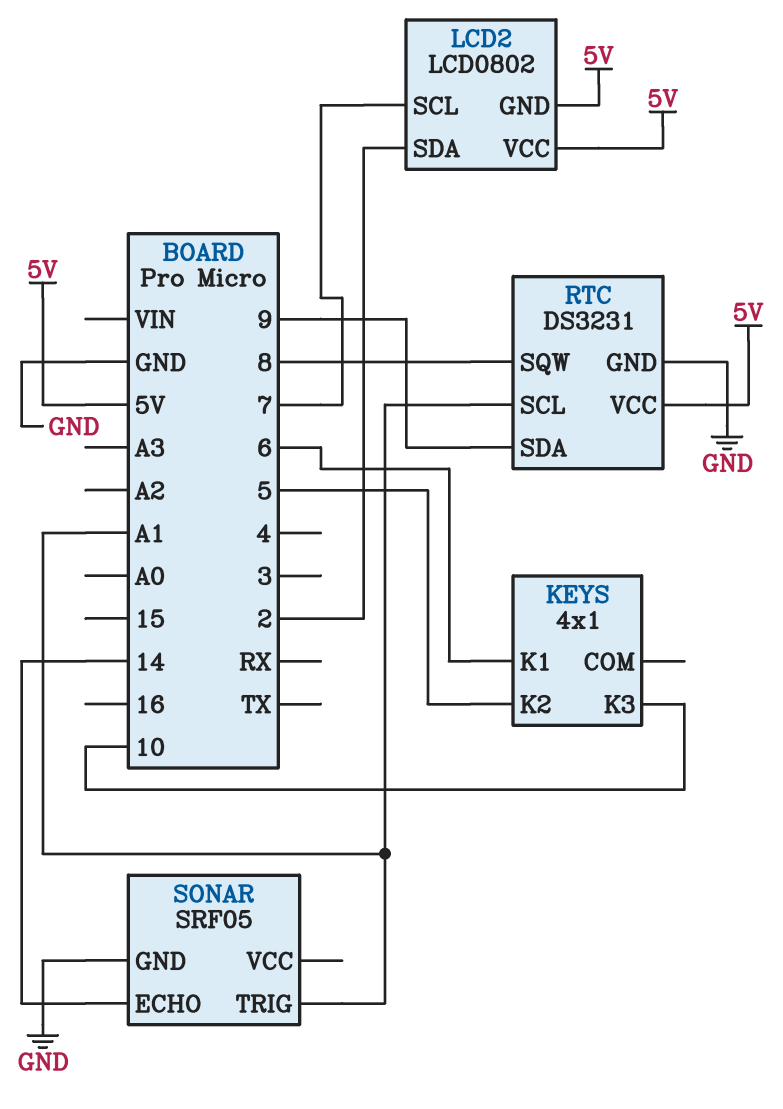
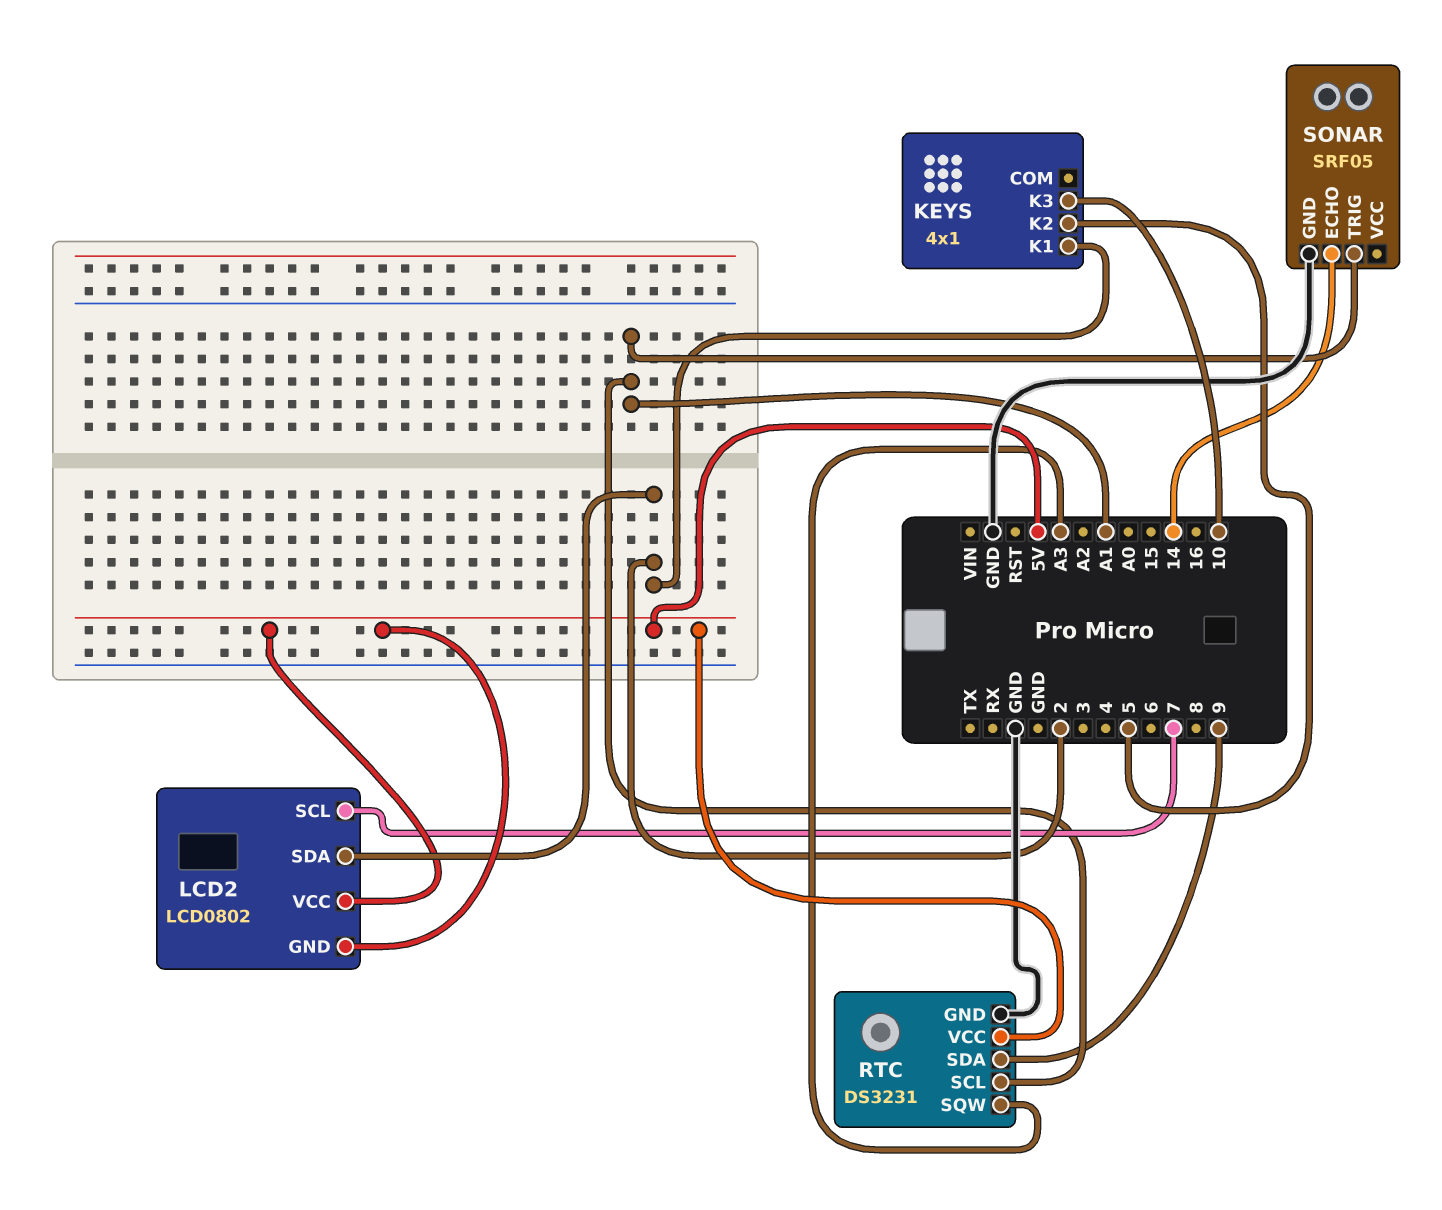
KEYS pin K1: 6 -> 2
RTC pin SQW: 8 -> A3

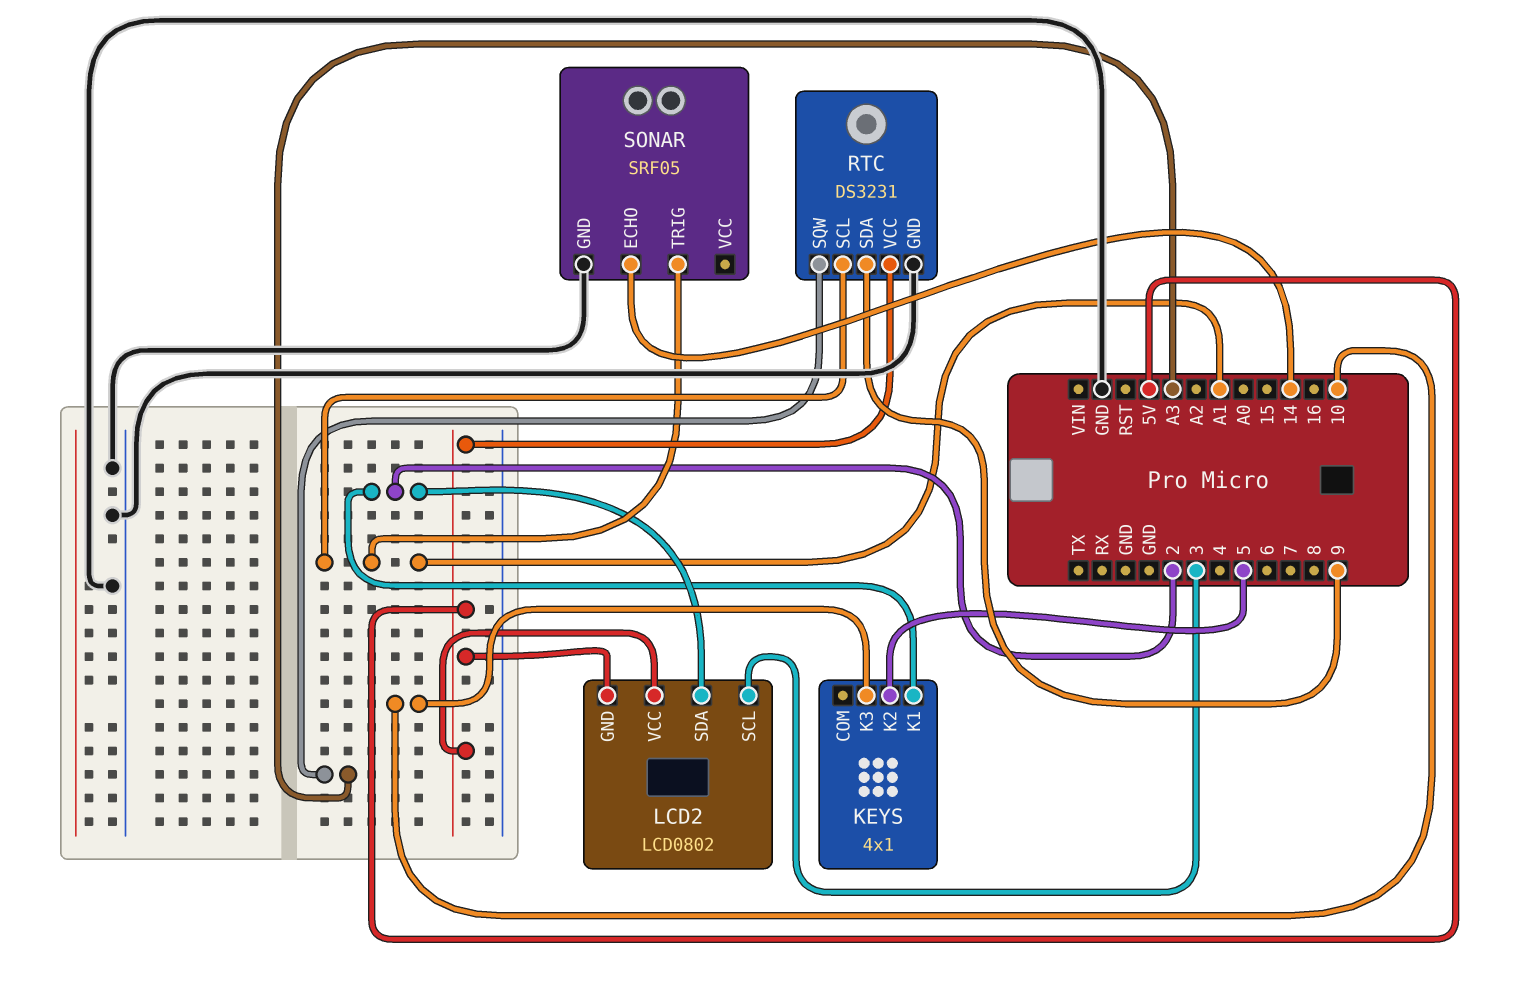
LCD2 pin SCL: 7 -> 3

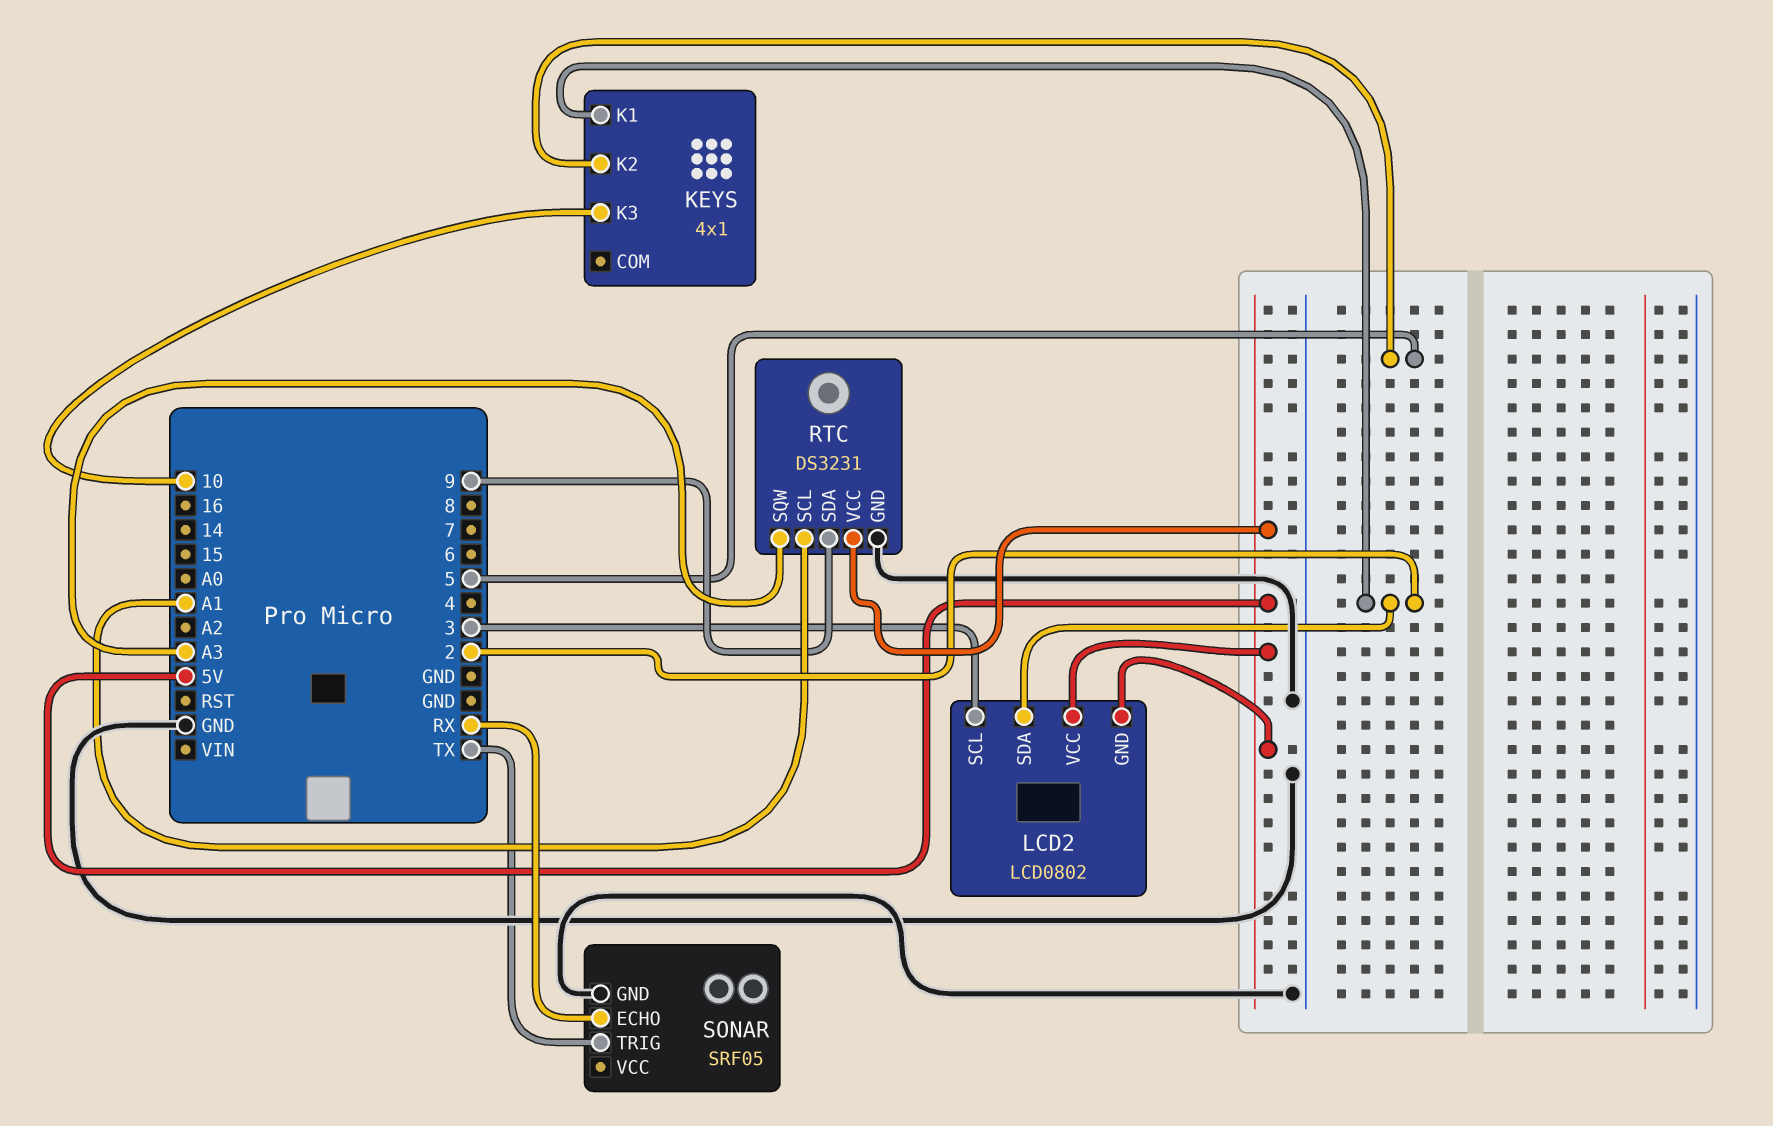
SONAR pin ECHO: 14 -> RX
SONAR pin TRIG: A1 -> TX

